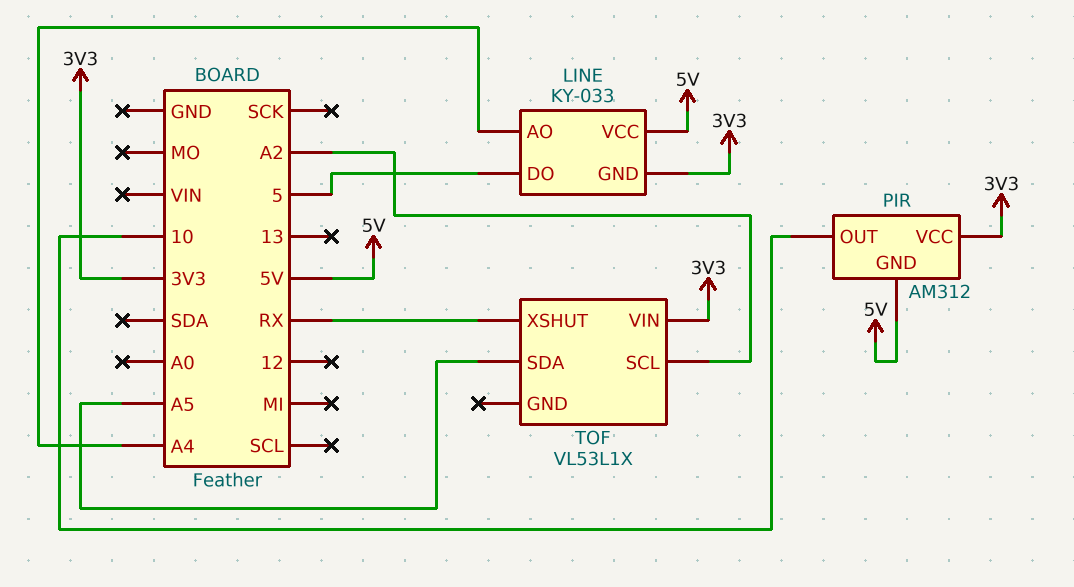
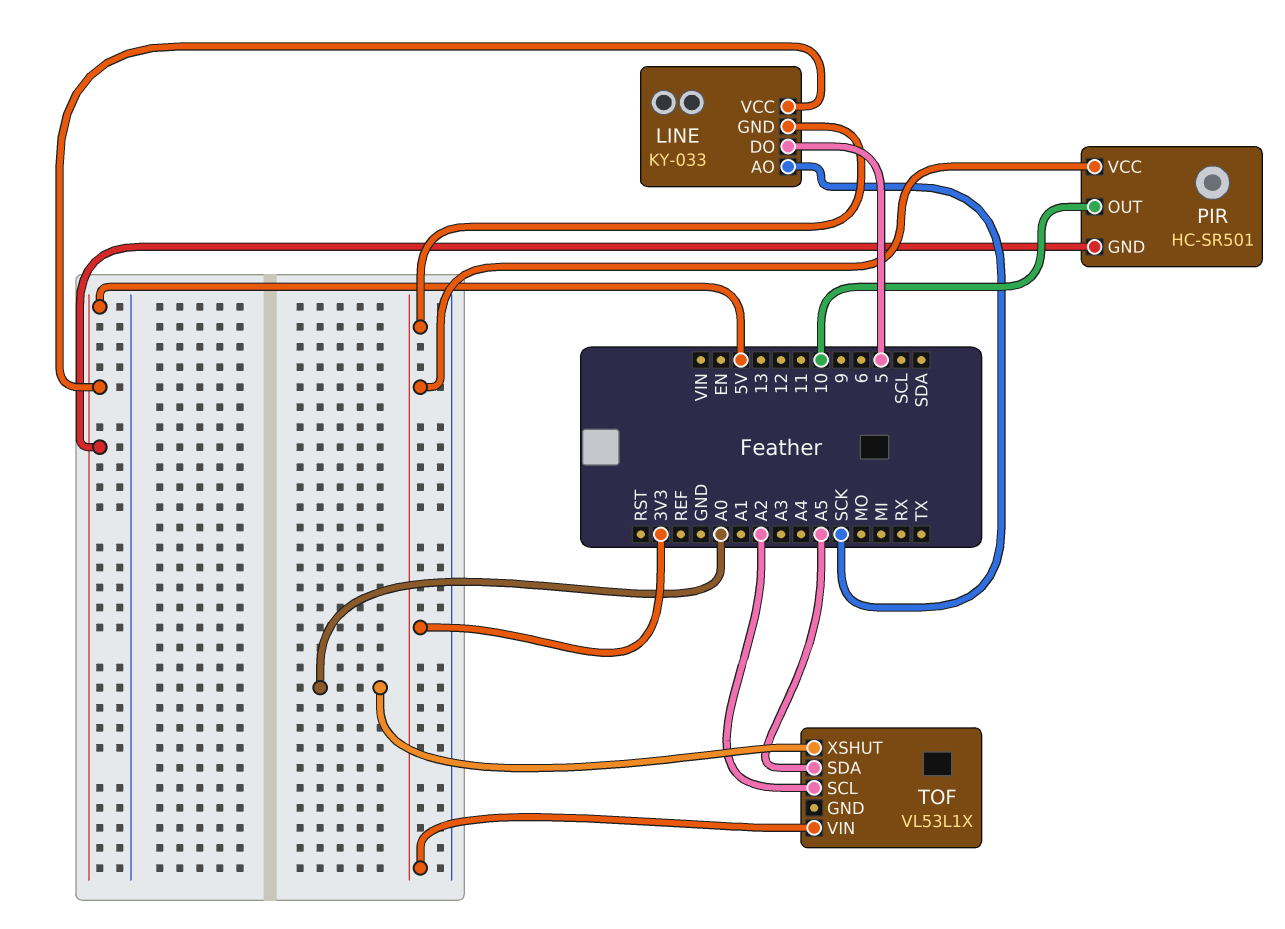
LINE pin AO: A4 -> SCK
PIR: AM312 -> HC-SR501
TOF pin XSHUT: RX -> A0

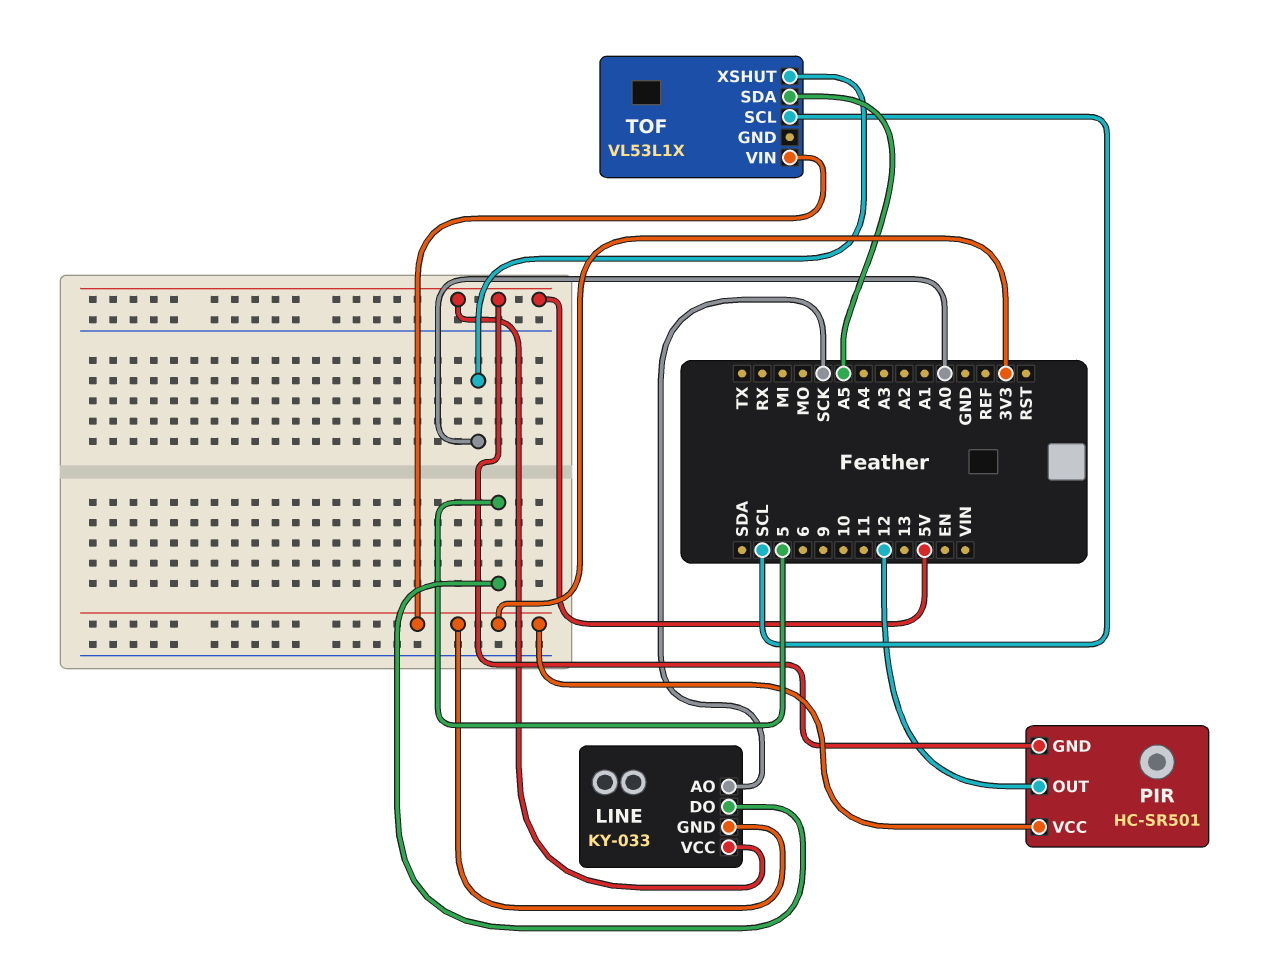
PIR pin OUT: 10 -> 12
TOF pin SCL: A2 -> SCL

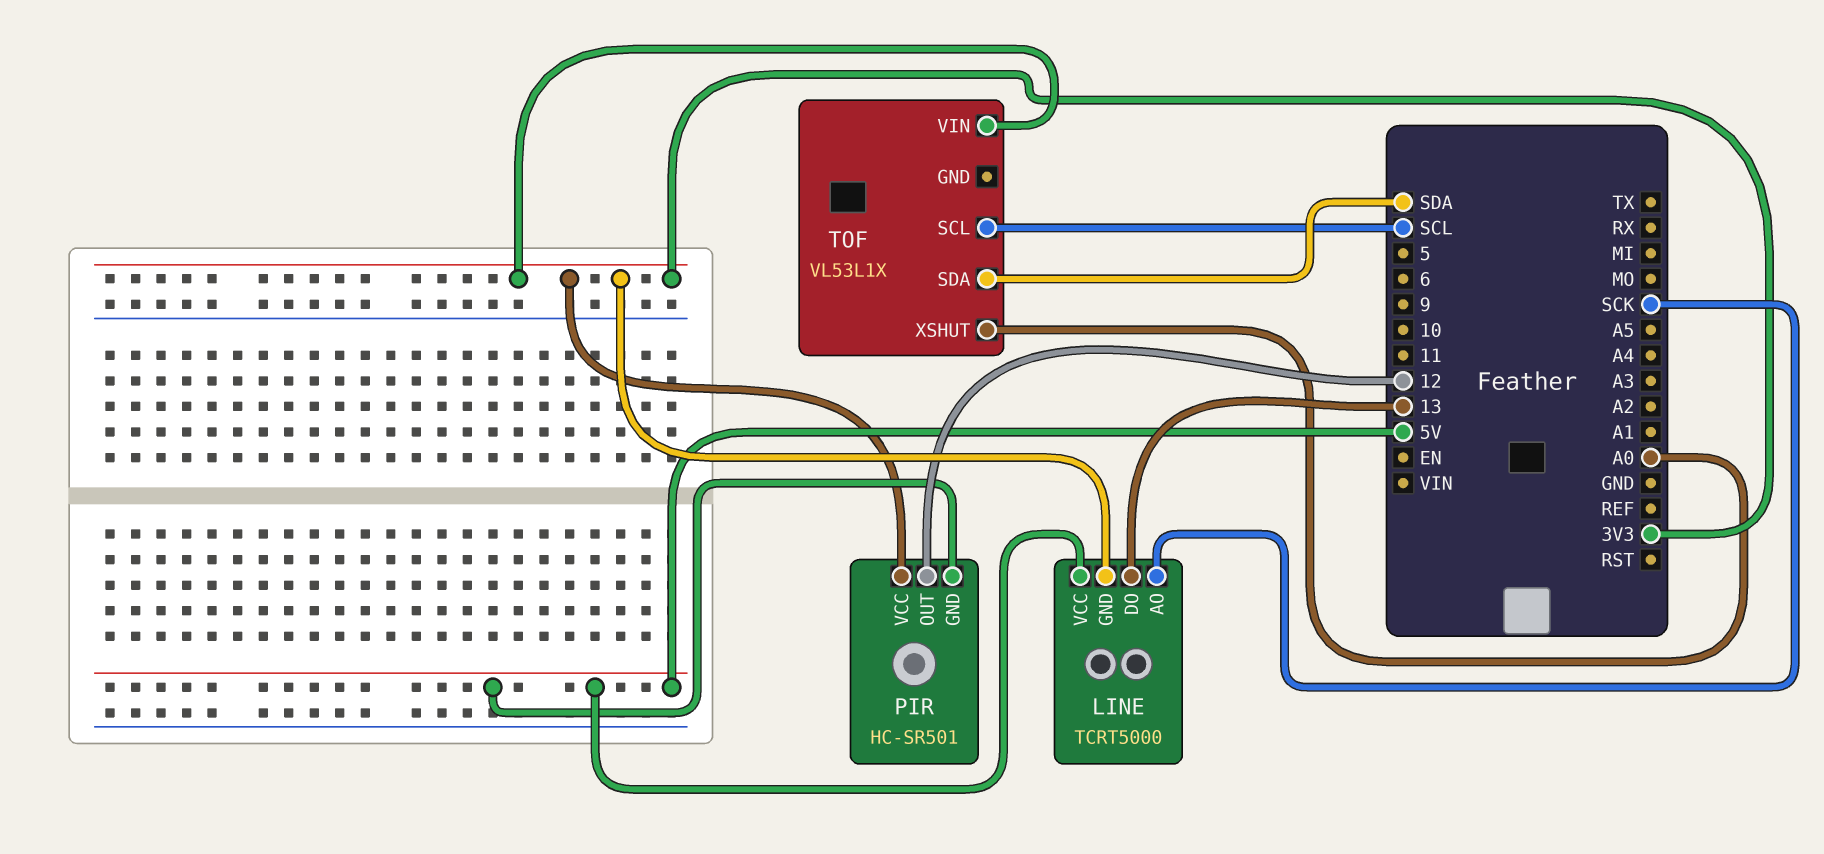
LINE: KY-033 -> TCRT5000
LINE pin DO: 5 -> 13
TOF pin SDA: A5 -> SDA

